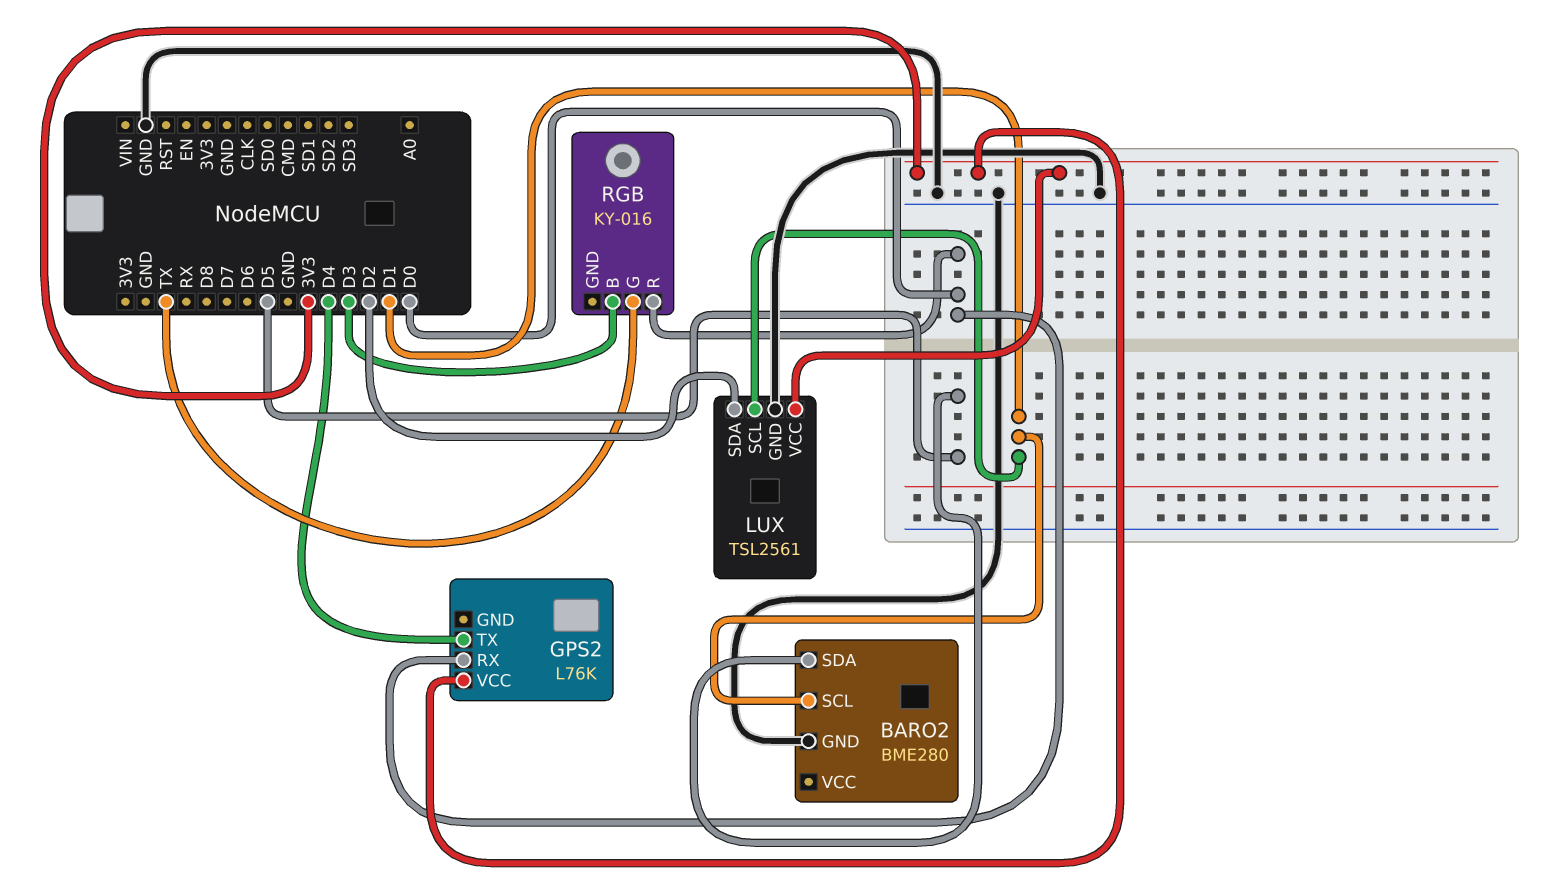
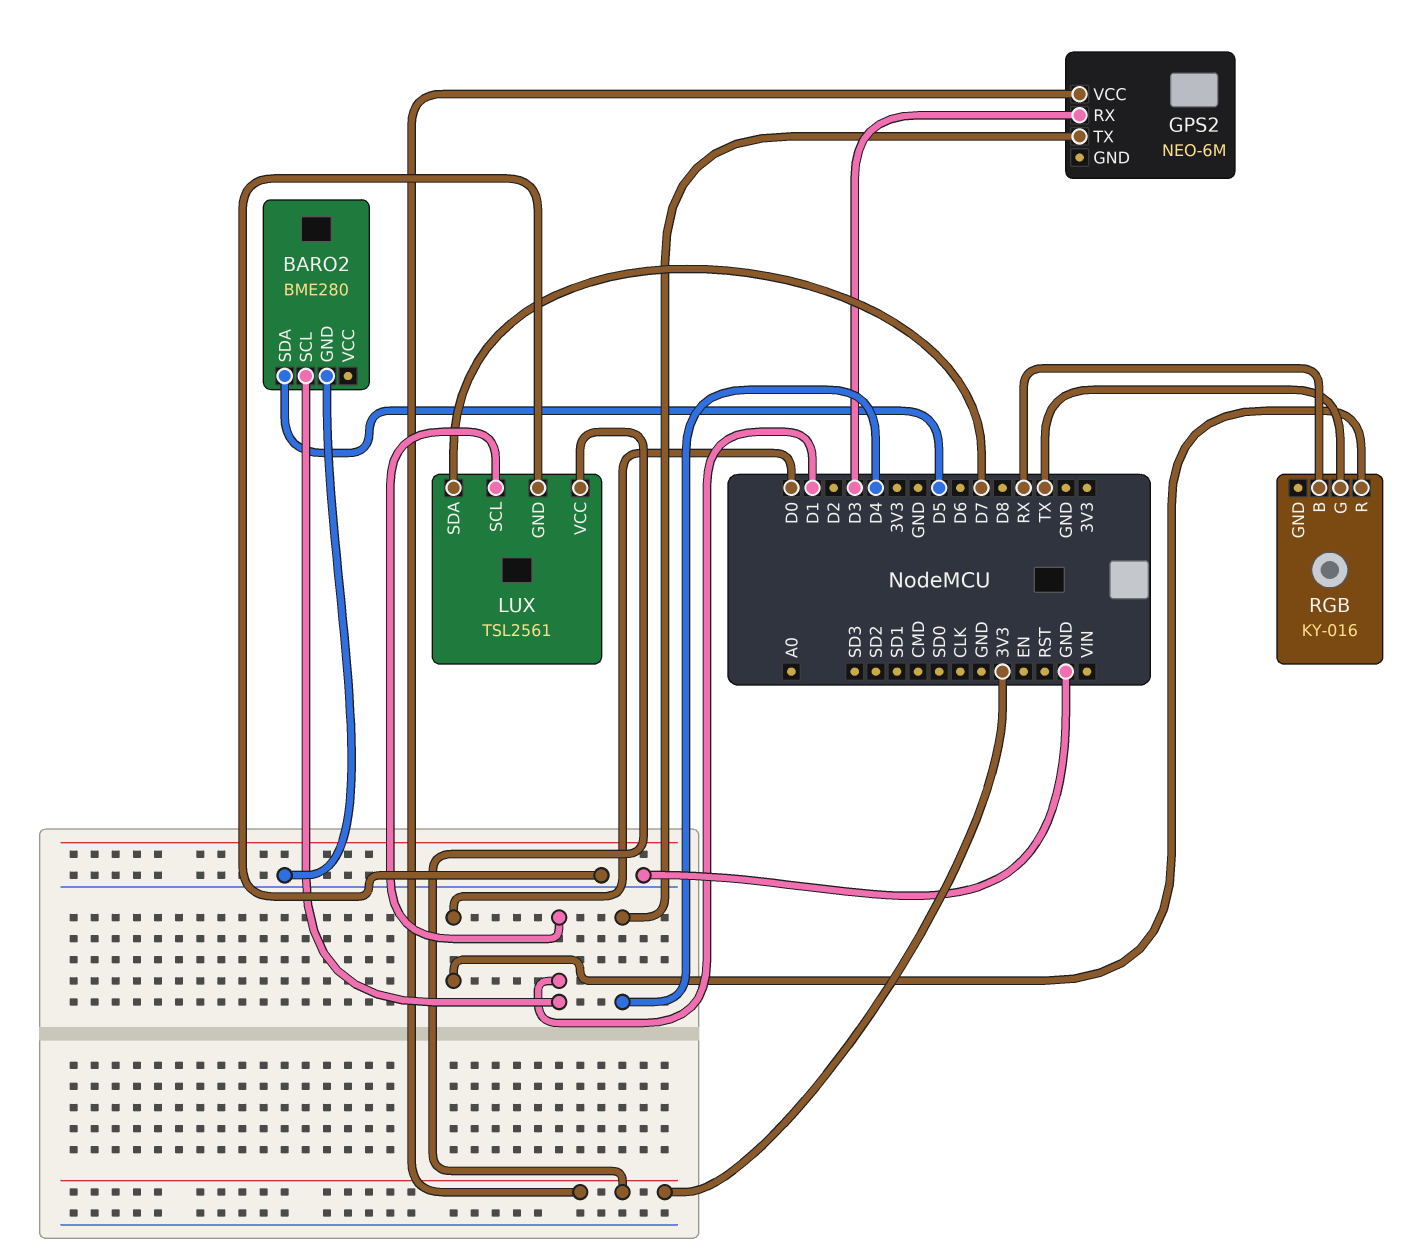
GPS2: L76K -> NEO-6M
GPS2 pin RX: D0 -> D3
LUX pin SDA: D2 -> D7
RGB pin B: D3 -> RX

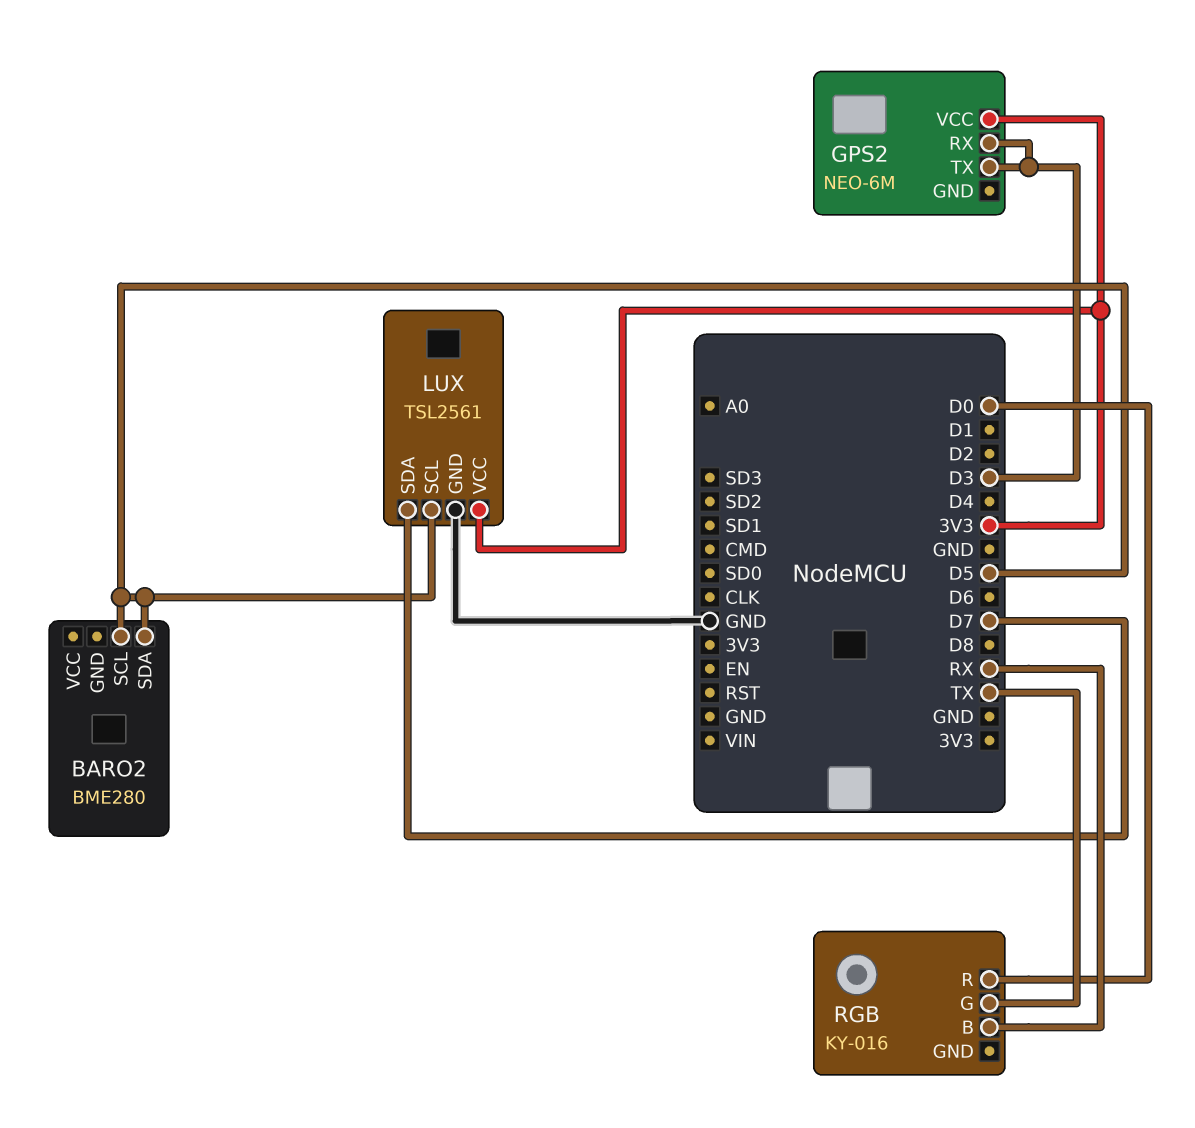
BARO2 pin GND: GND -> none
BARO2 pin SCL: D1 -> D5
GPS2 pin TX: D4 -> D3
LUX pin SCL: D1 -> D5

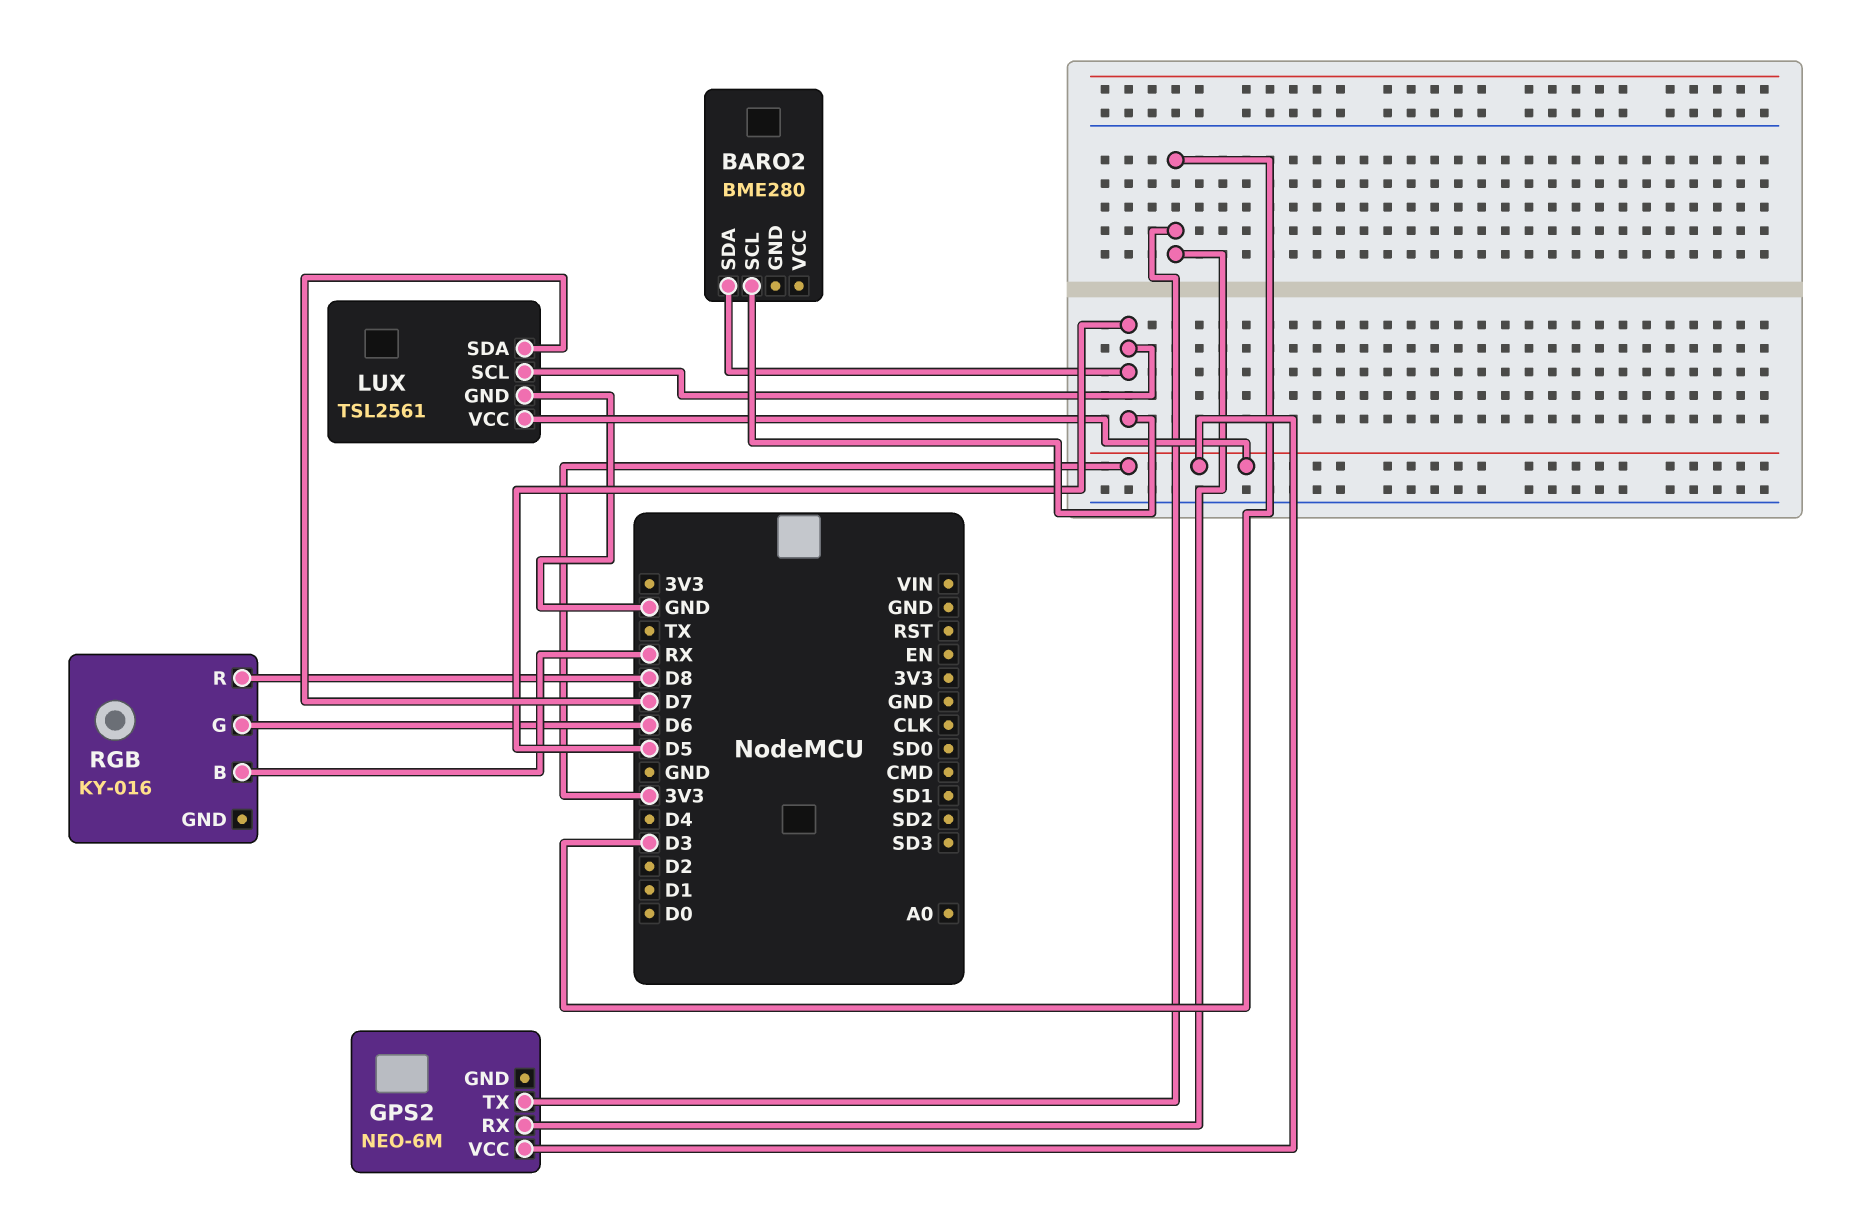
RGB pin G: TX -> D6
RGB pin R: D0 -> D8

